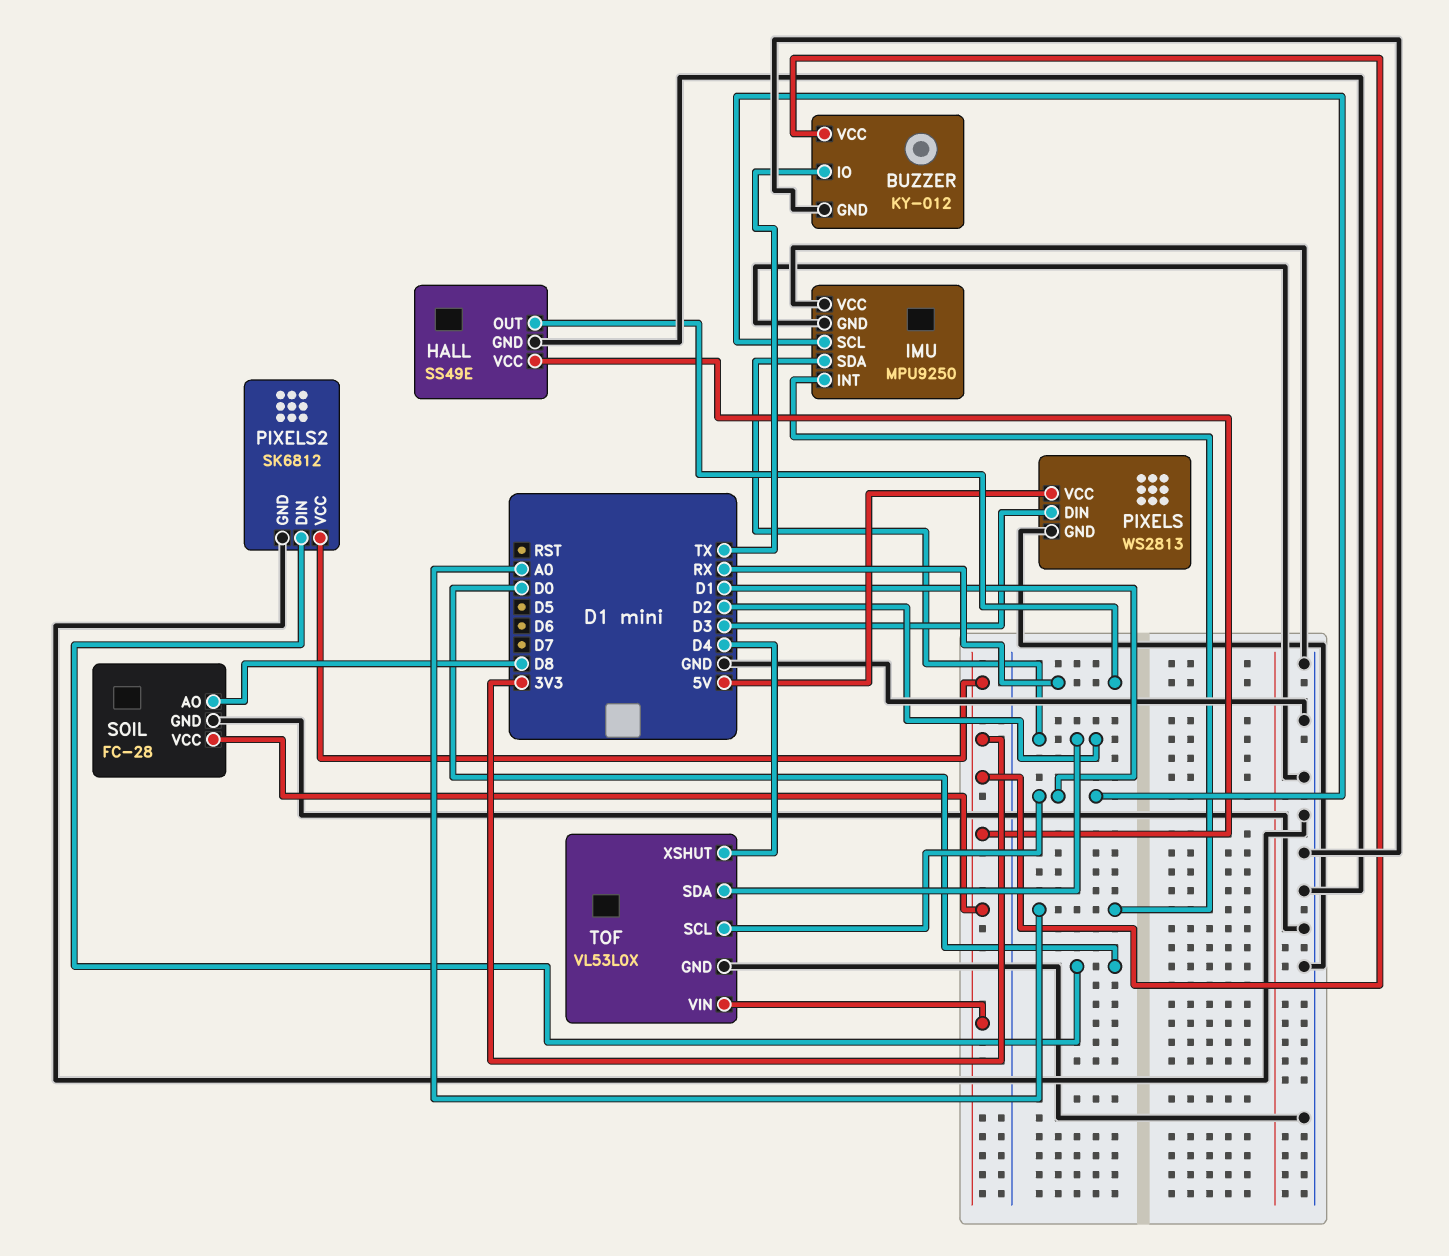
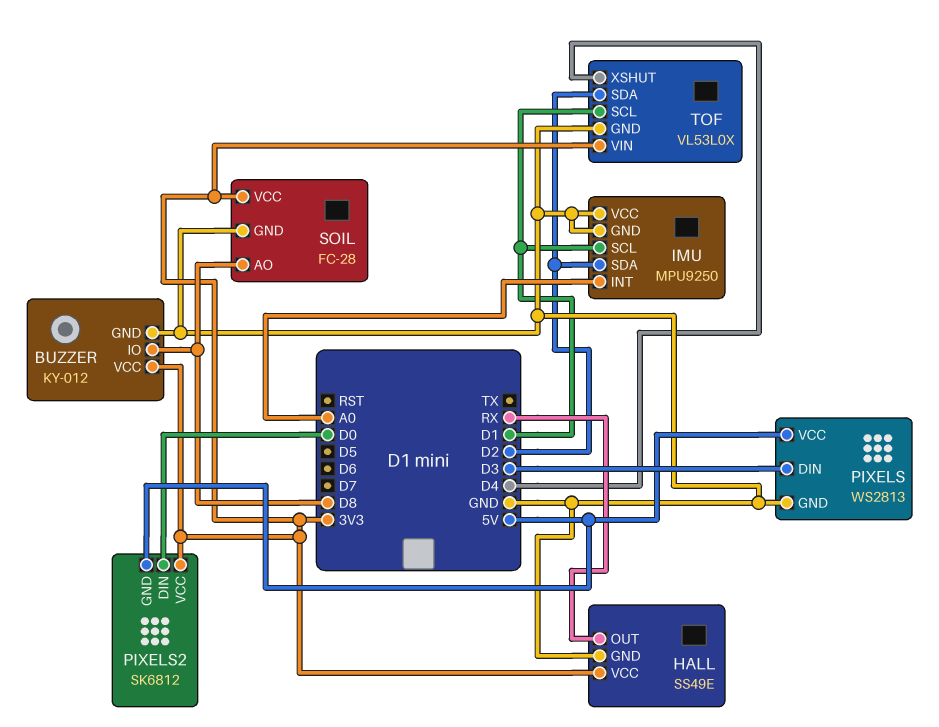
BUZZER pin IO: TX -> D8
PIXELS2 pin GND: GND -> 5V

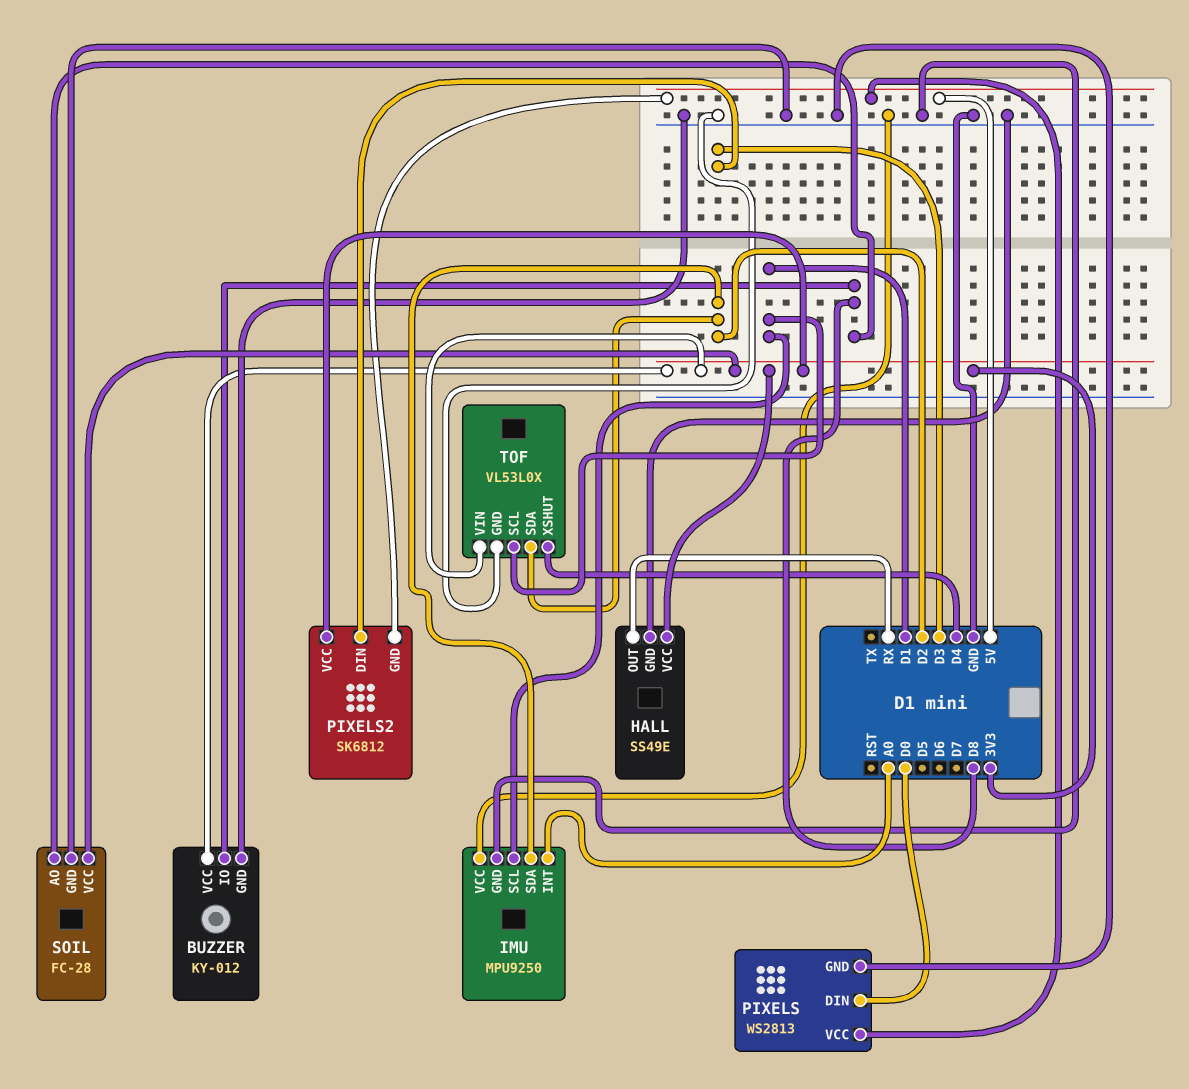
PIXELS pin DIN: D3 -> D0
PIXELS2 pin DIN: D0 -> D3

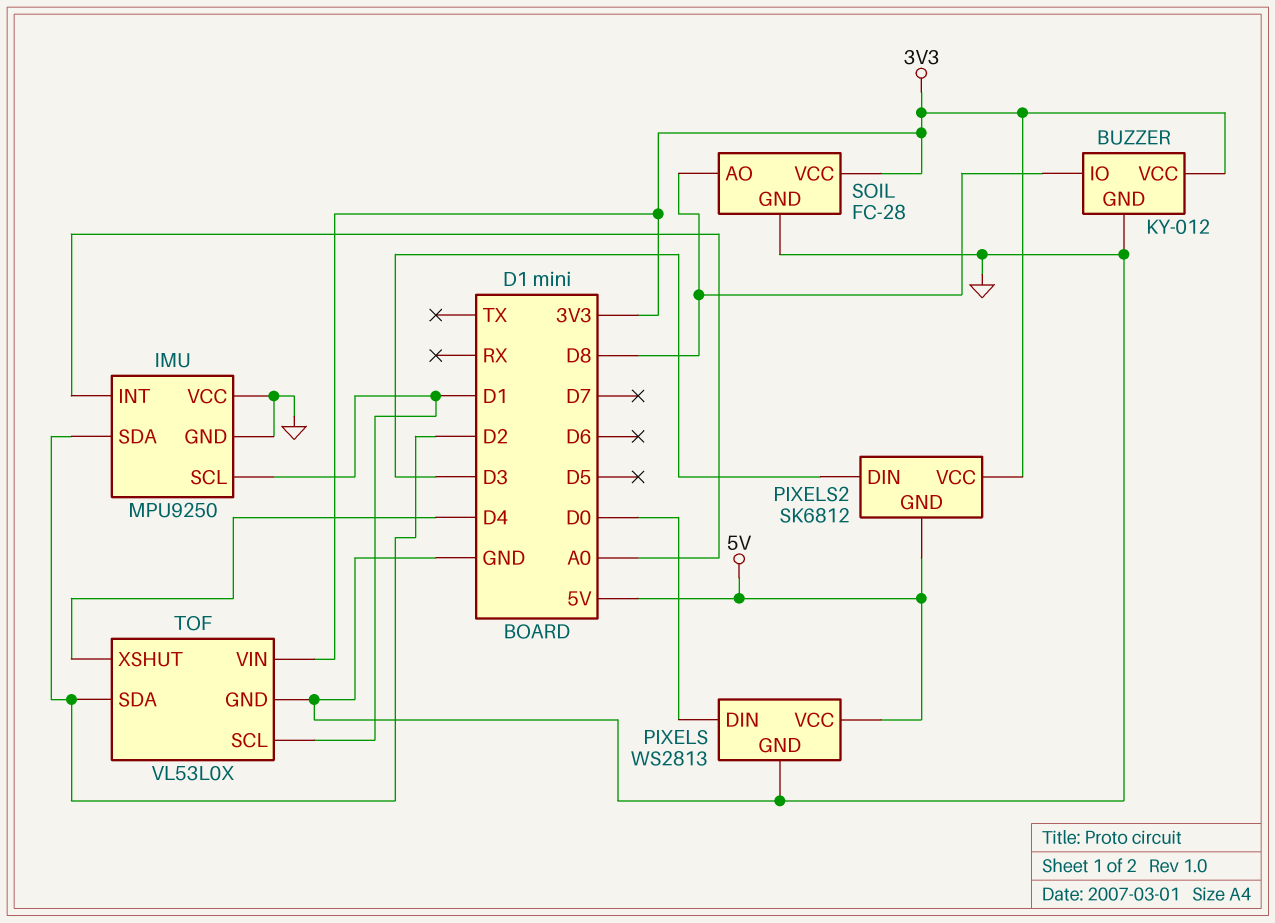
HALL: SS49E -> none
HALL pin GND: GND -> none
HALL pin OUT: RX -> none
HALL pin VCC: 3V3 -> none

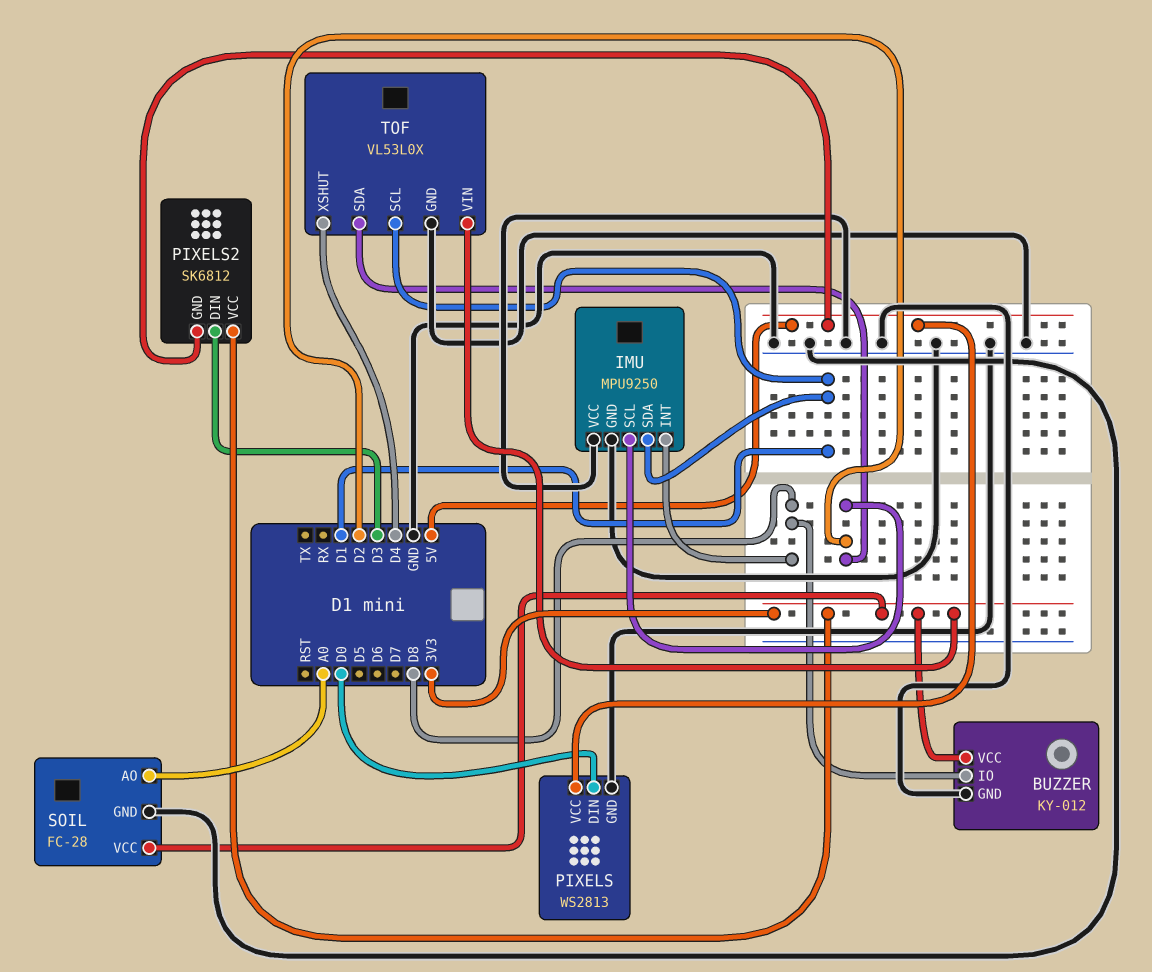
IMU pin INT: A0 -> D8
IMU pin SCL: D1 -> D2
IMU pin SDA: D2 -> D1
SOIL pin AO: D8 -> A0

